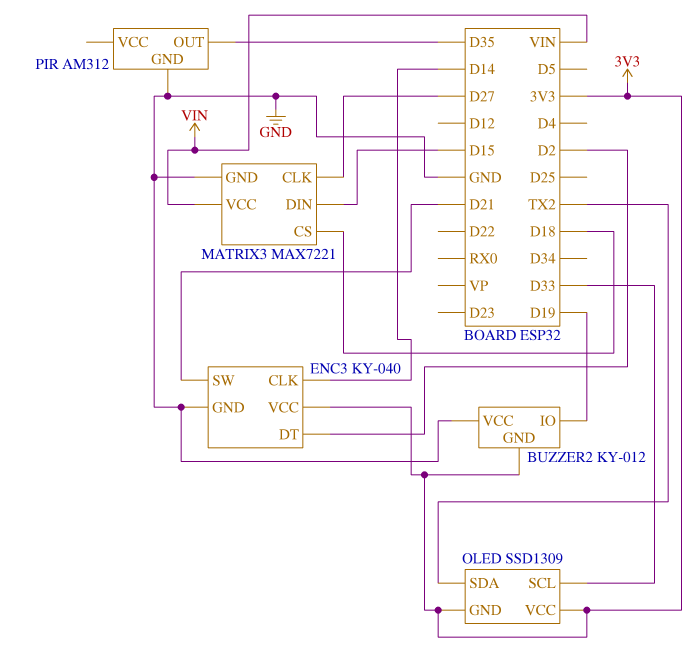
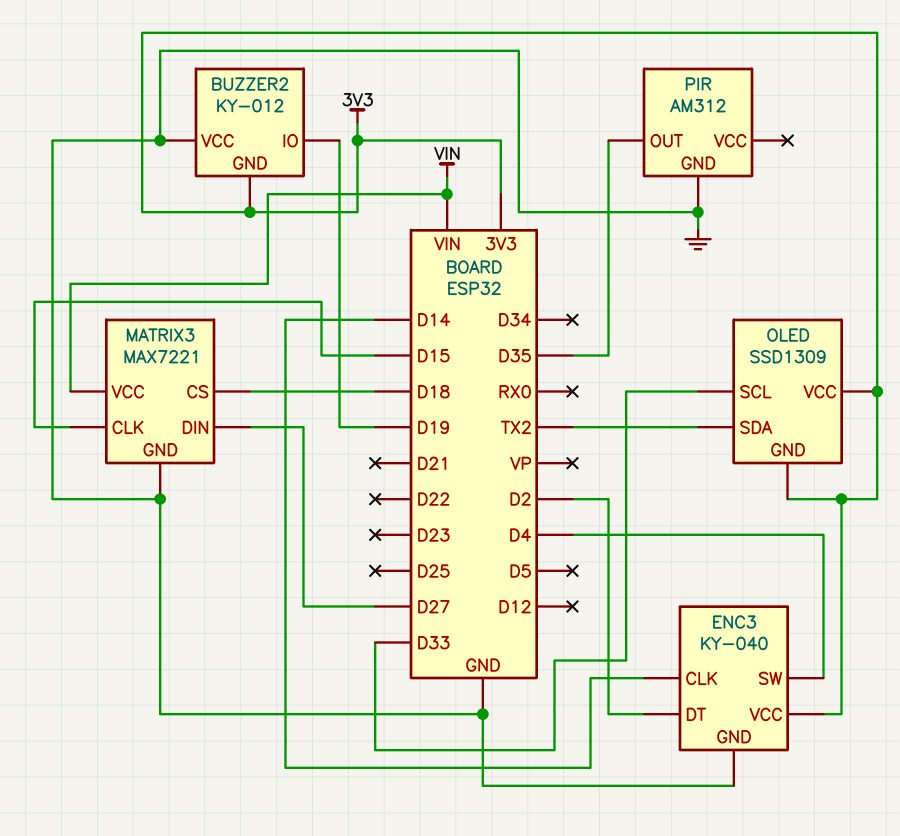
ENC3 pin SW: D21 -> D4
MATRIX3 pin CLK: D27 -> D15
MATRIX3 pin DIN: D15 -> D27

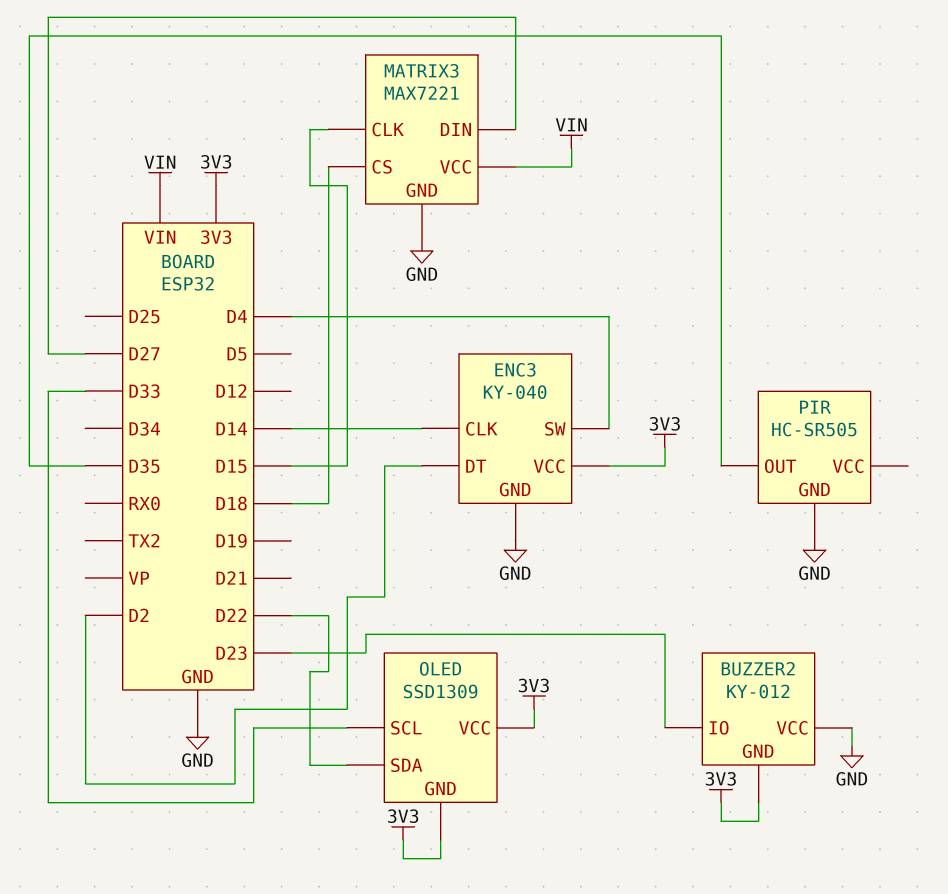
BUZZER2 pin IO: D19 -> D23
OLED pin SDA: TX2 -> D22
PIR: AM312 -> HC-SR505

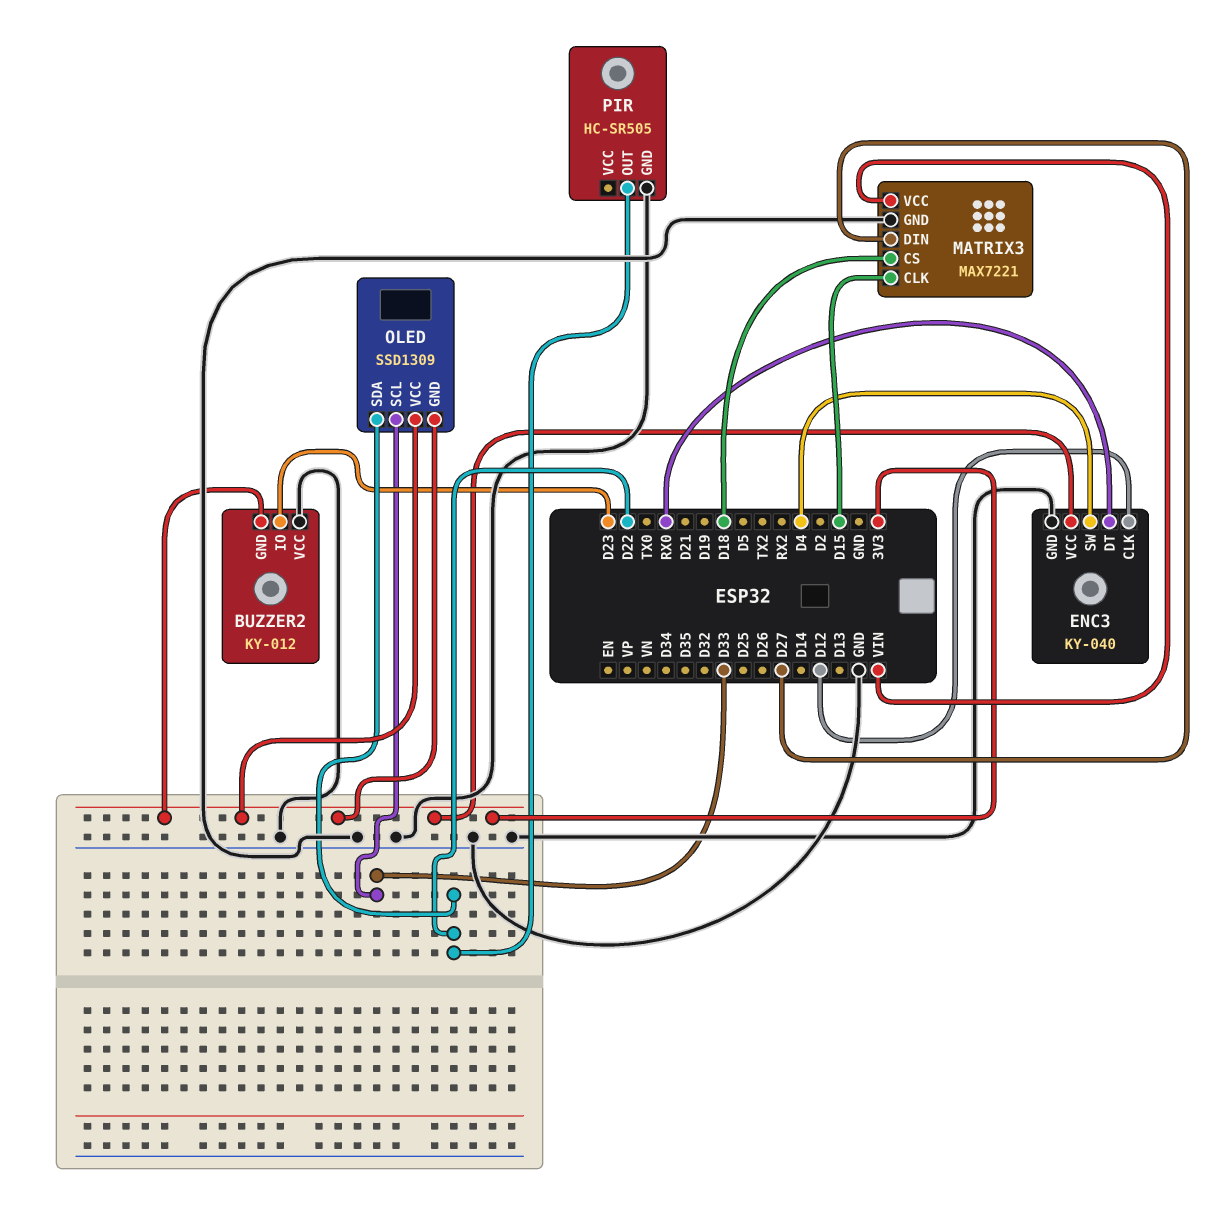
ENC3 pin CLK: D14 -> D12
ENC3 pin DT: D2 -> RX0
PIR pin OUT: D35 -> D22

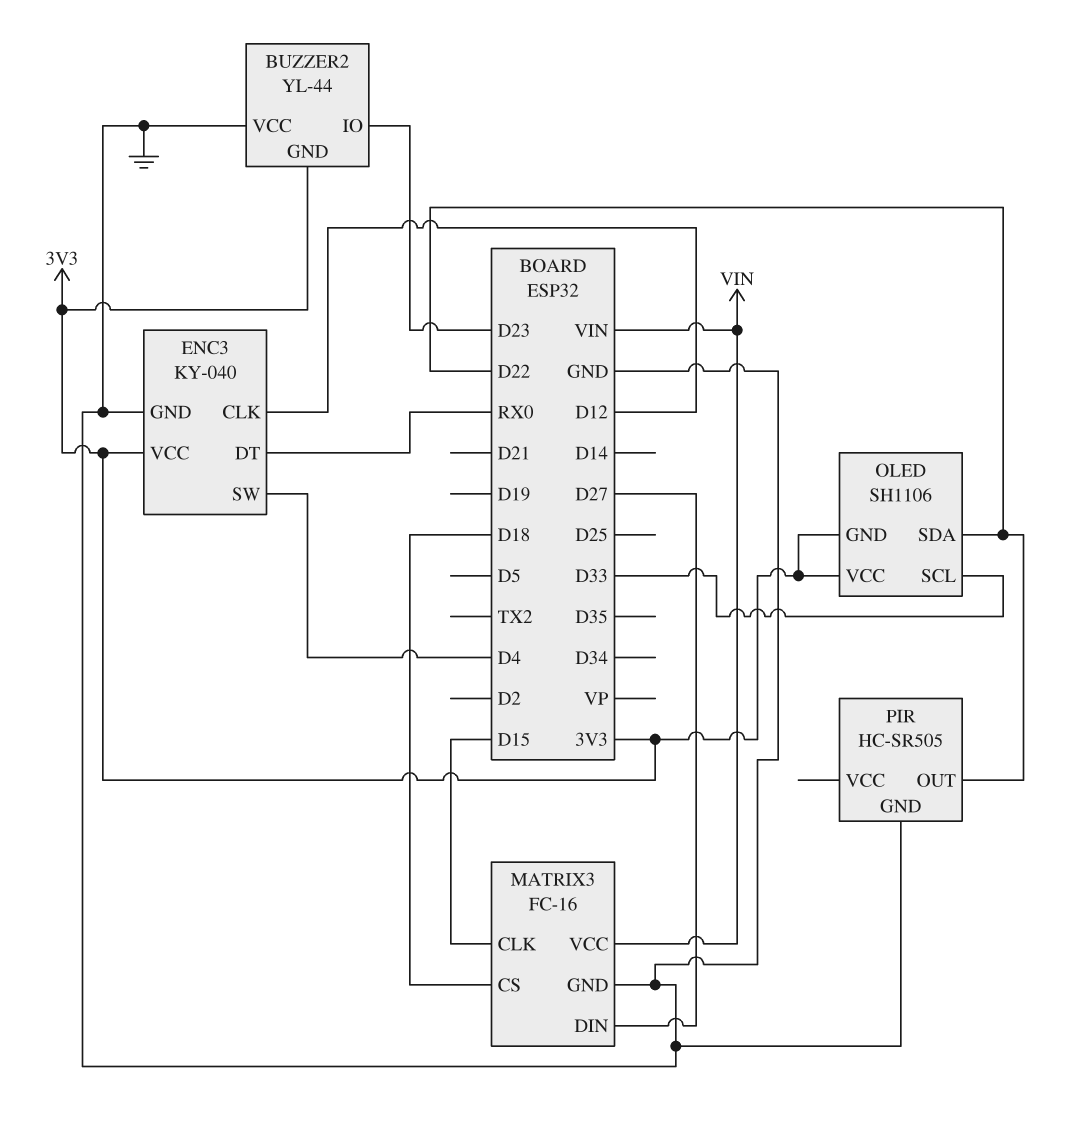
BUZZER2: KY-012 -> YL-44
MATRIX3: MAX7221 -> FC-16
OLED: SSD1309 -> SH1106

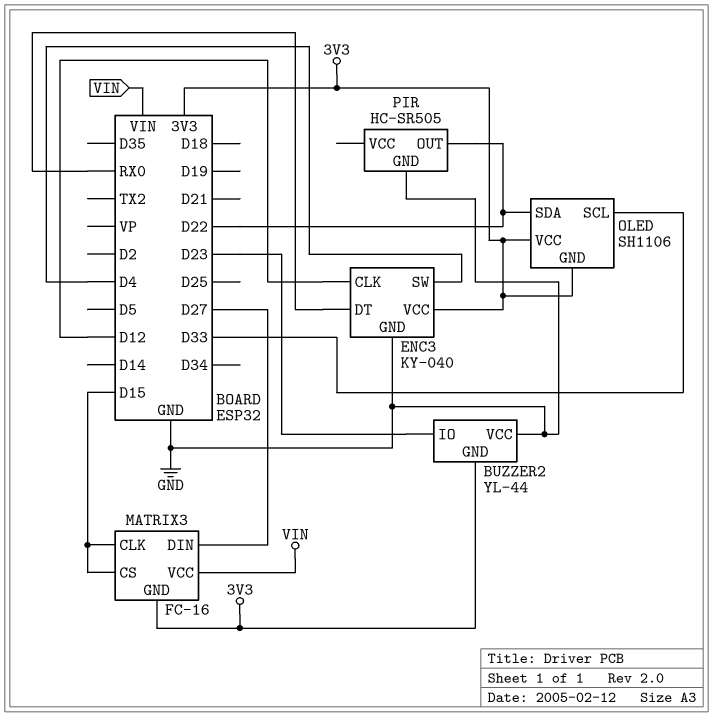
MATRIX3 pin CS: D18 -> D15
MATRIX3 pin GND: GND -> 3V3

